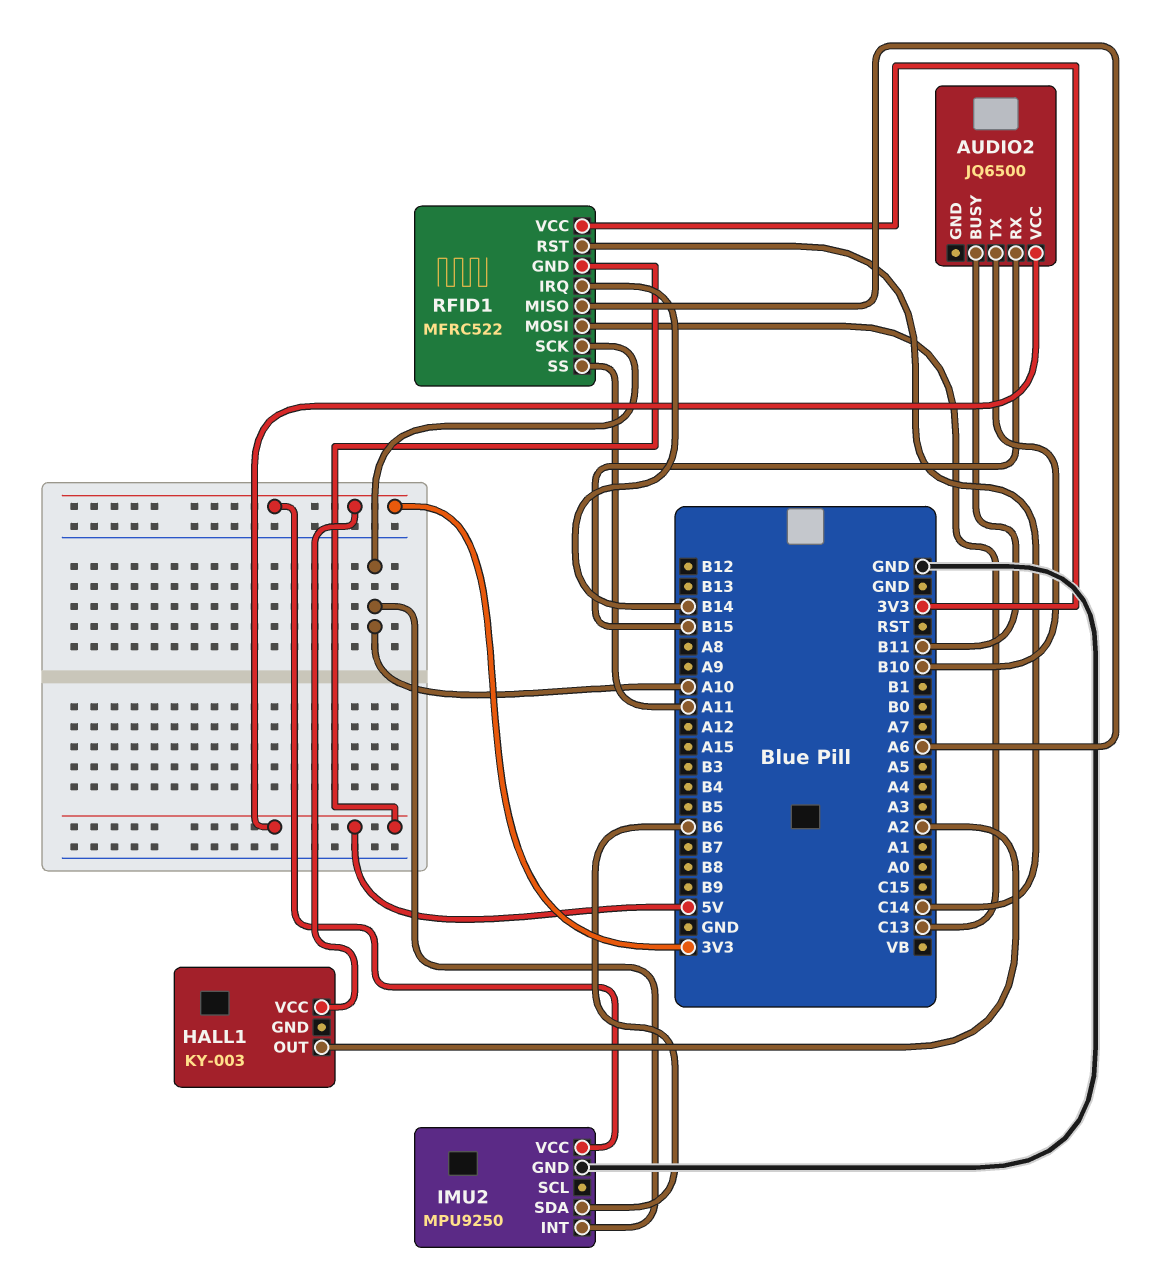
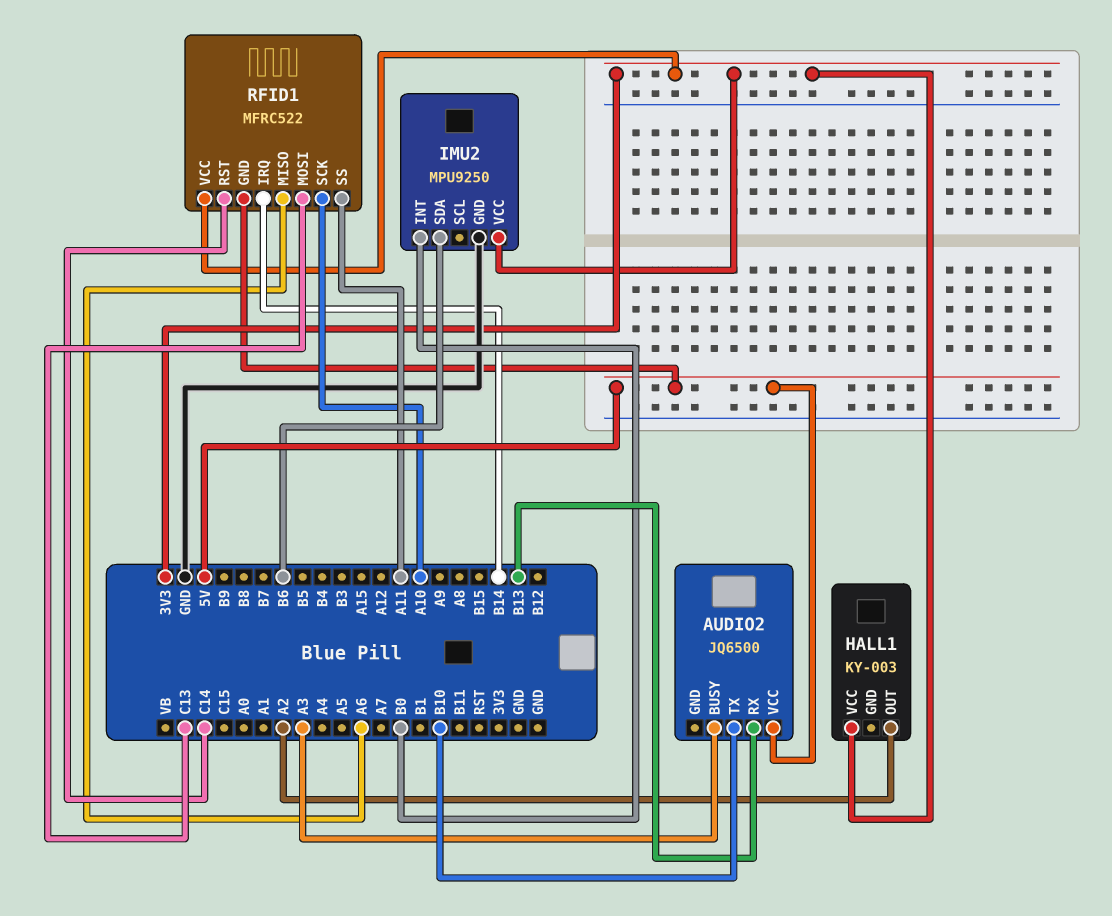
AUDIO2 pin BUSY: B11 -> A3
AUDIO2 pin RX: B15 -> B13
IMU2 pin INT: A10 -> B0

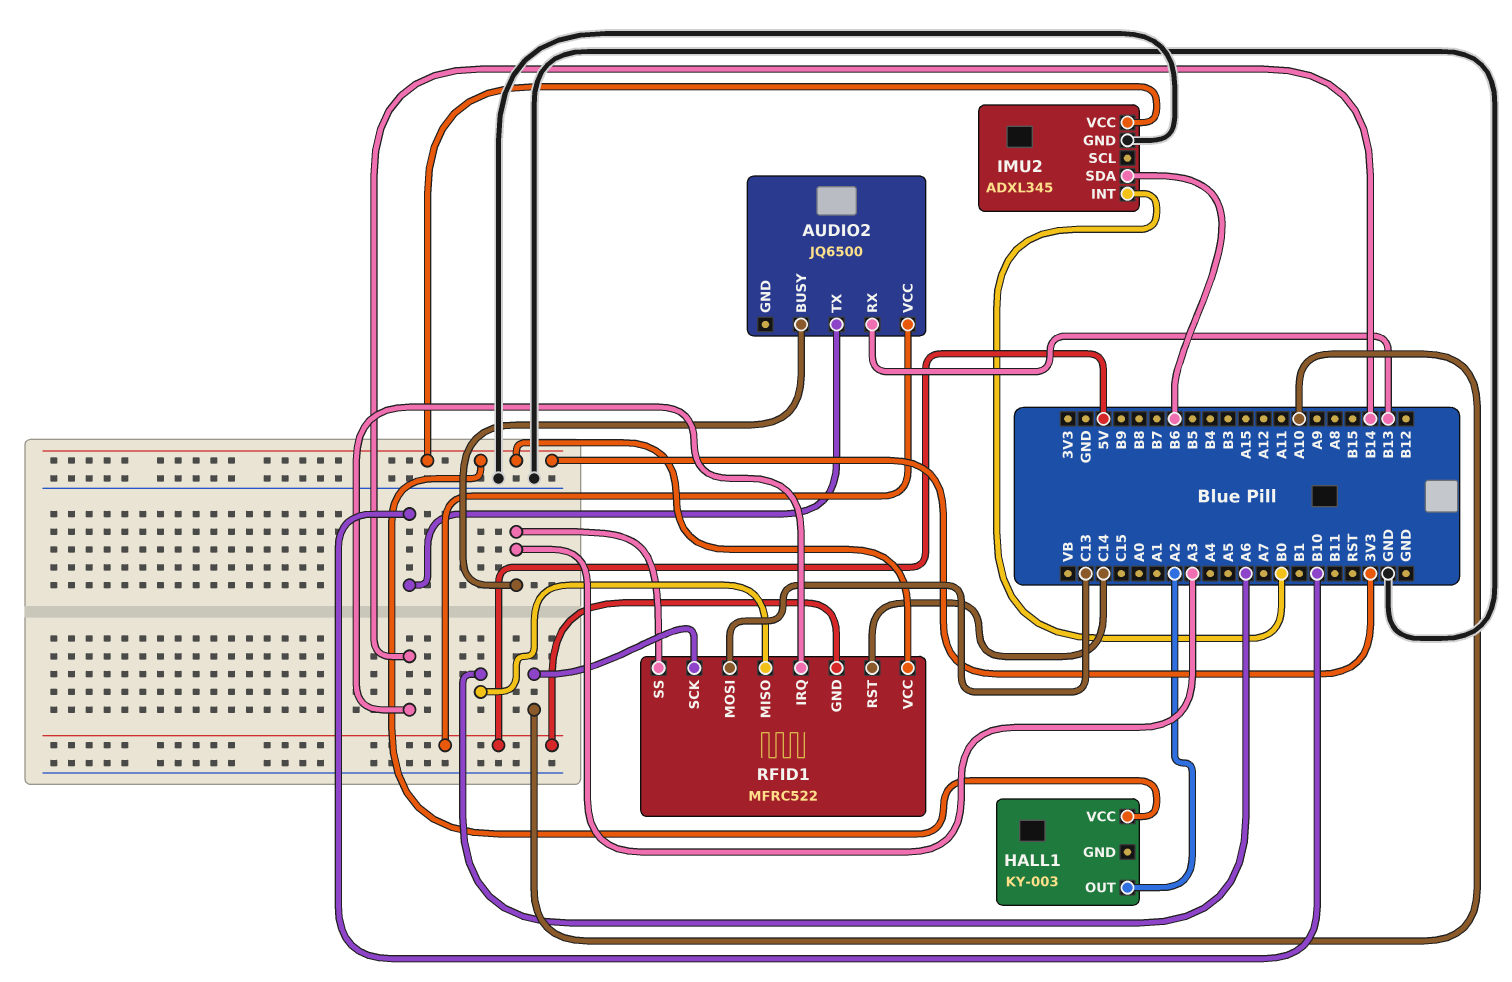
IMU2: MPU9250 -> ADXL345
RFID1 pin SS: A11 -> A3

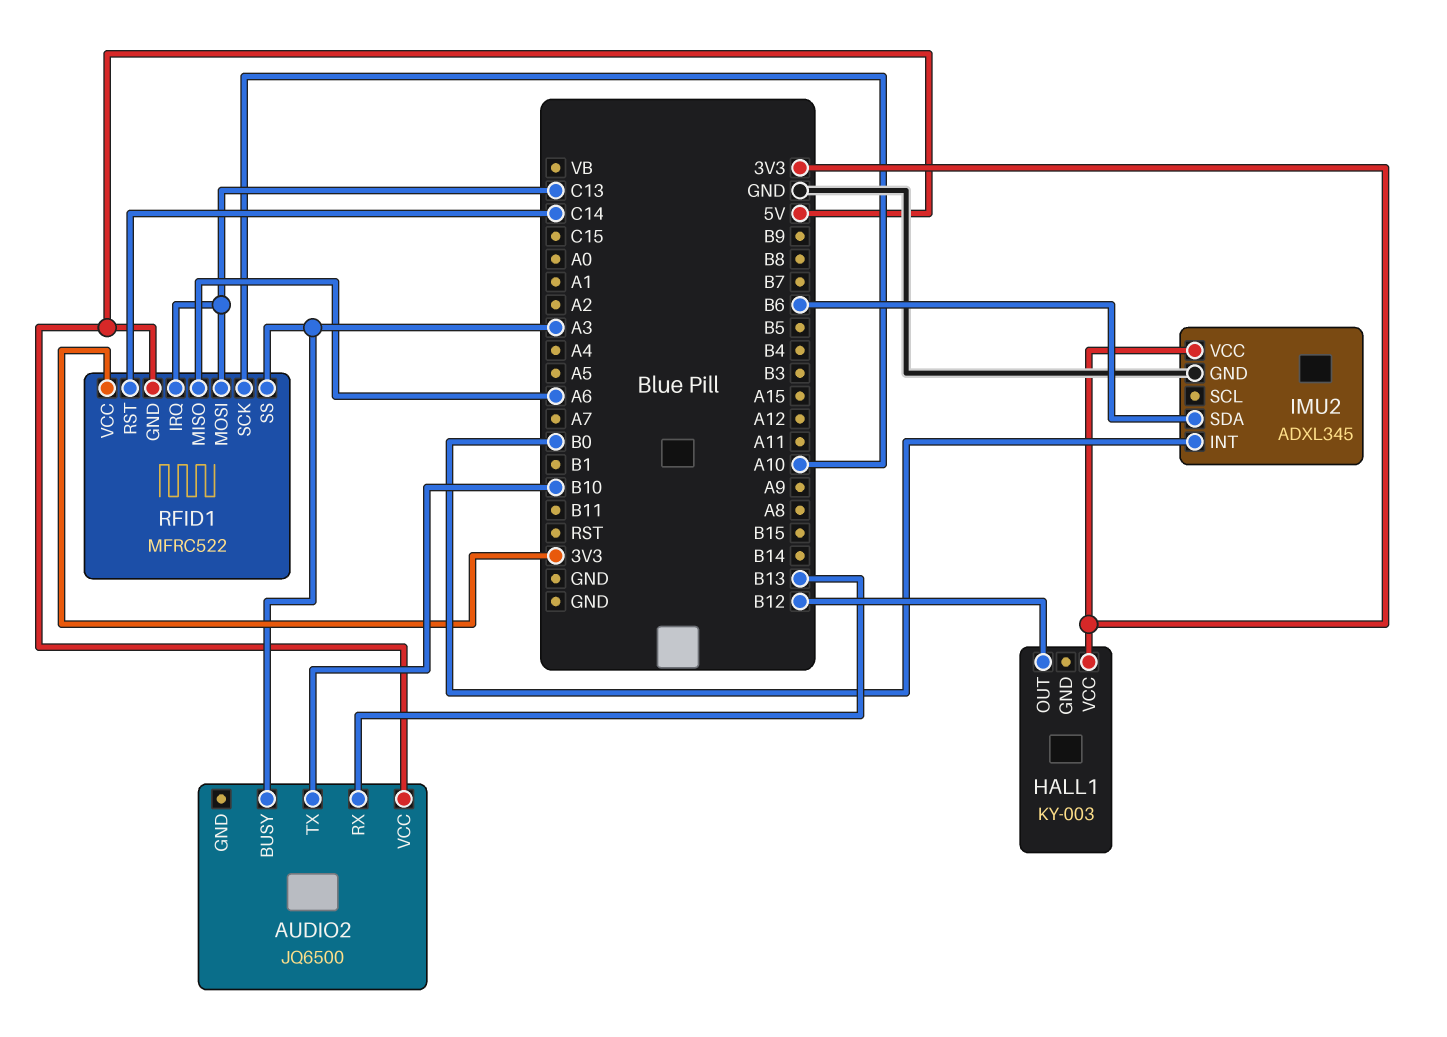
HALL1 pin OUT: A2 -> B12
RFID1 pin IRQ: B14 -> C13

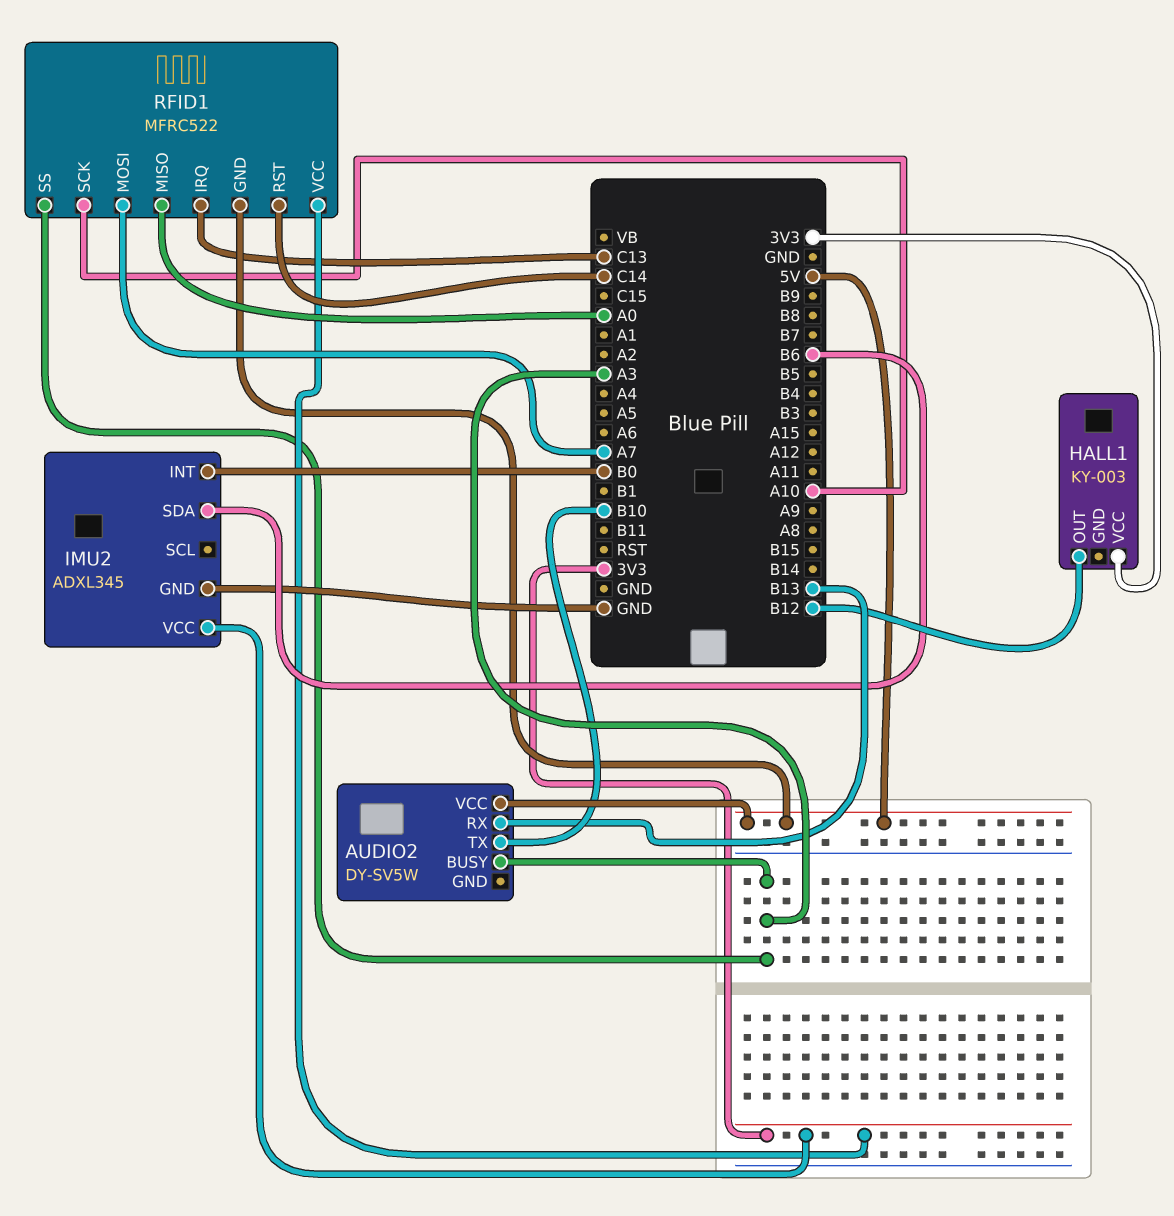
AUDIO2: JQ6500 -> DY-SV5W
RFID1 pin MISO: A6 -> A0
RFID1 pin MOSI: C13 -> A7

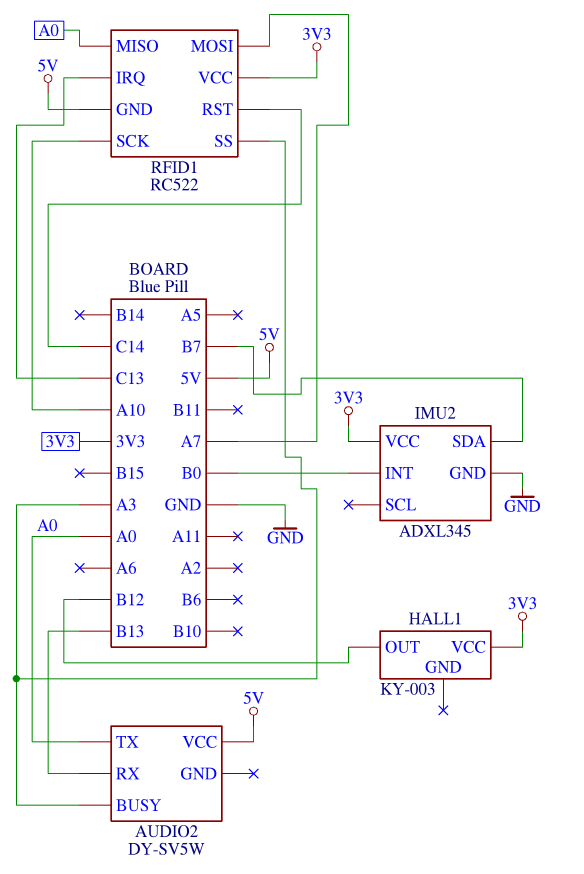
AUDIO2 pin TX: B10 -> A0
IMU2 pin SDA: B6 -> B7
RFID1: MFRC522 -> RC522

